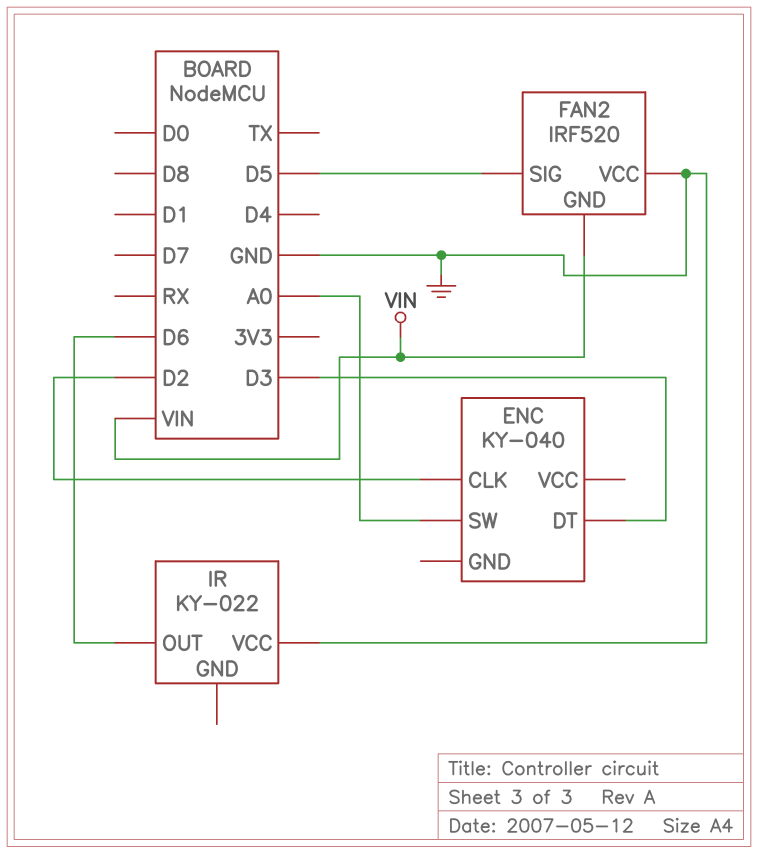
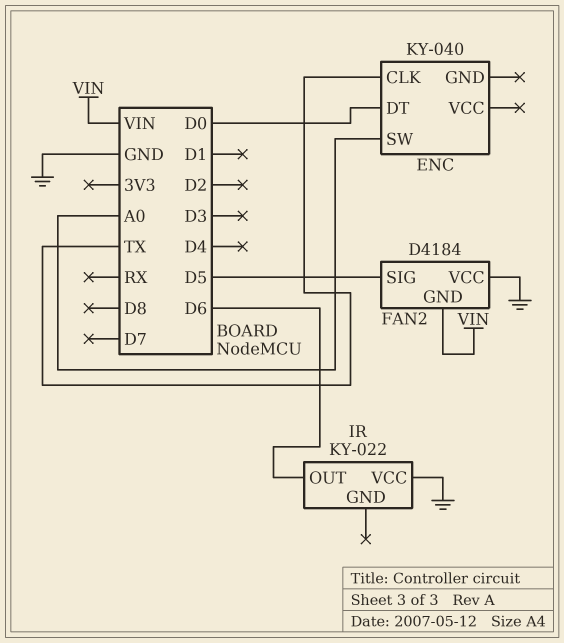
ENC pin CLK: D2 -> TX
ENC pin DT: D3 -> D0
FAN2: IRF520 -> D4184

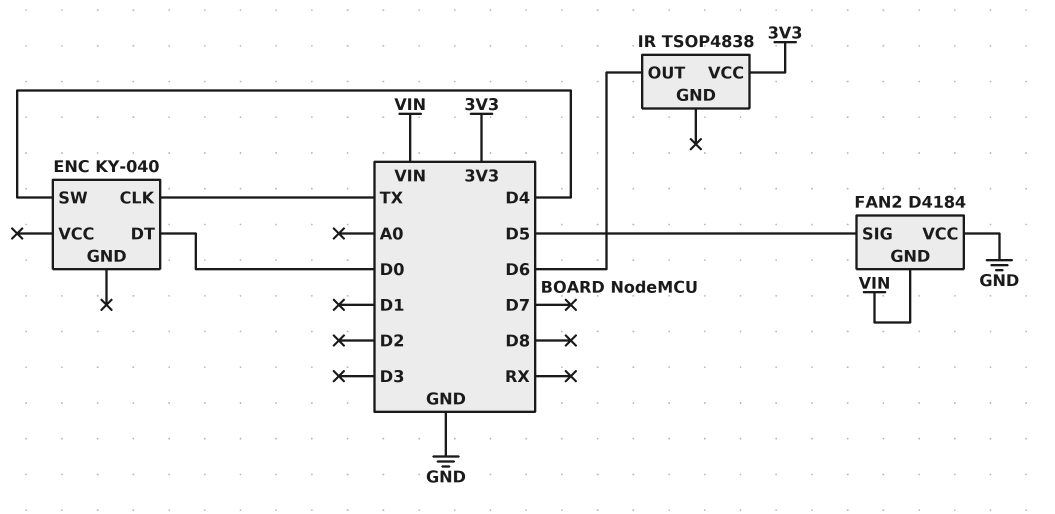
ENC pin SW: A0 -> D4
IR: KY-022 -> TSOP4838
IR pin VCC: GND -> 3V3

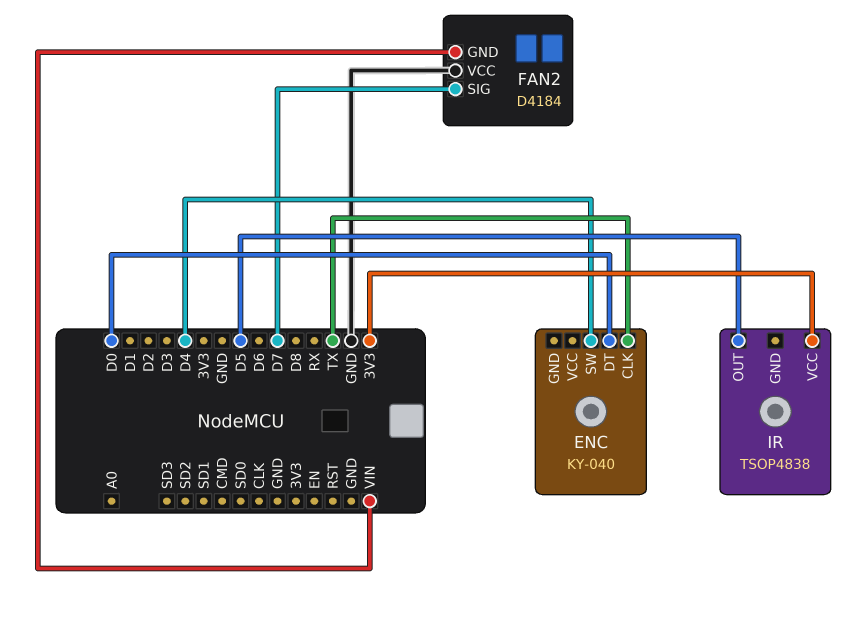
FAN2 pin SIG: D5 -> D7
IR pin OUT: D6 -> D5

